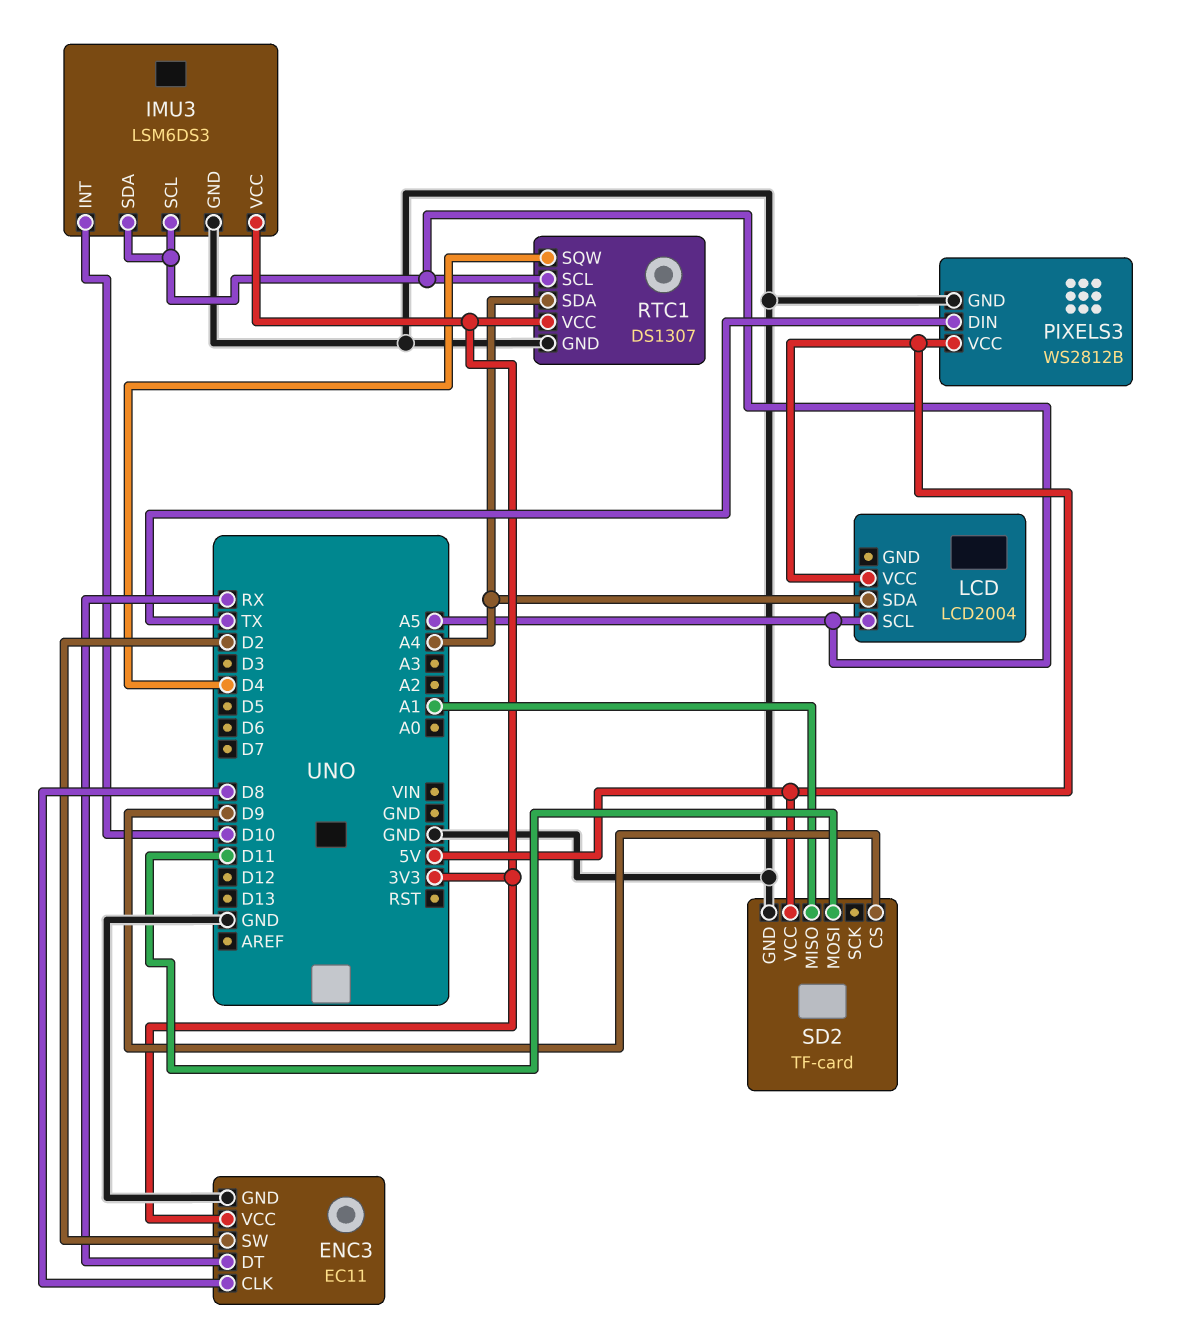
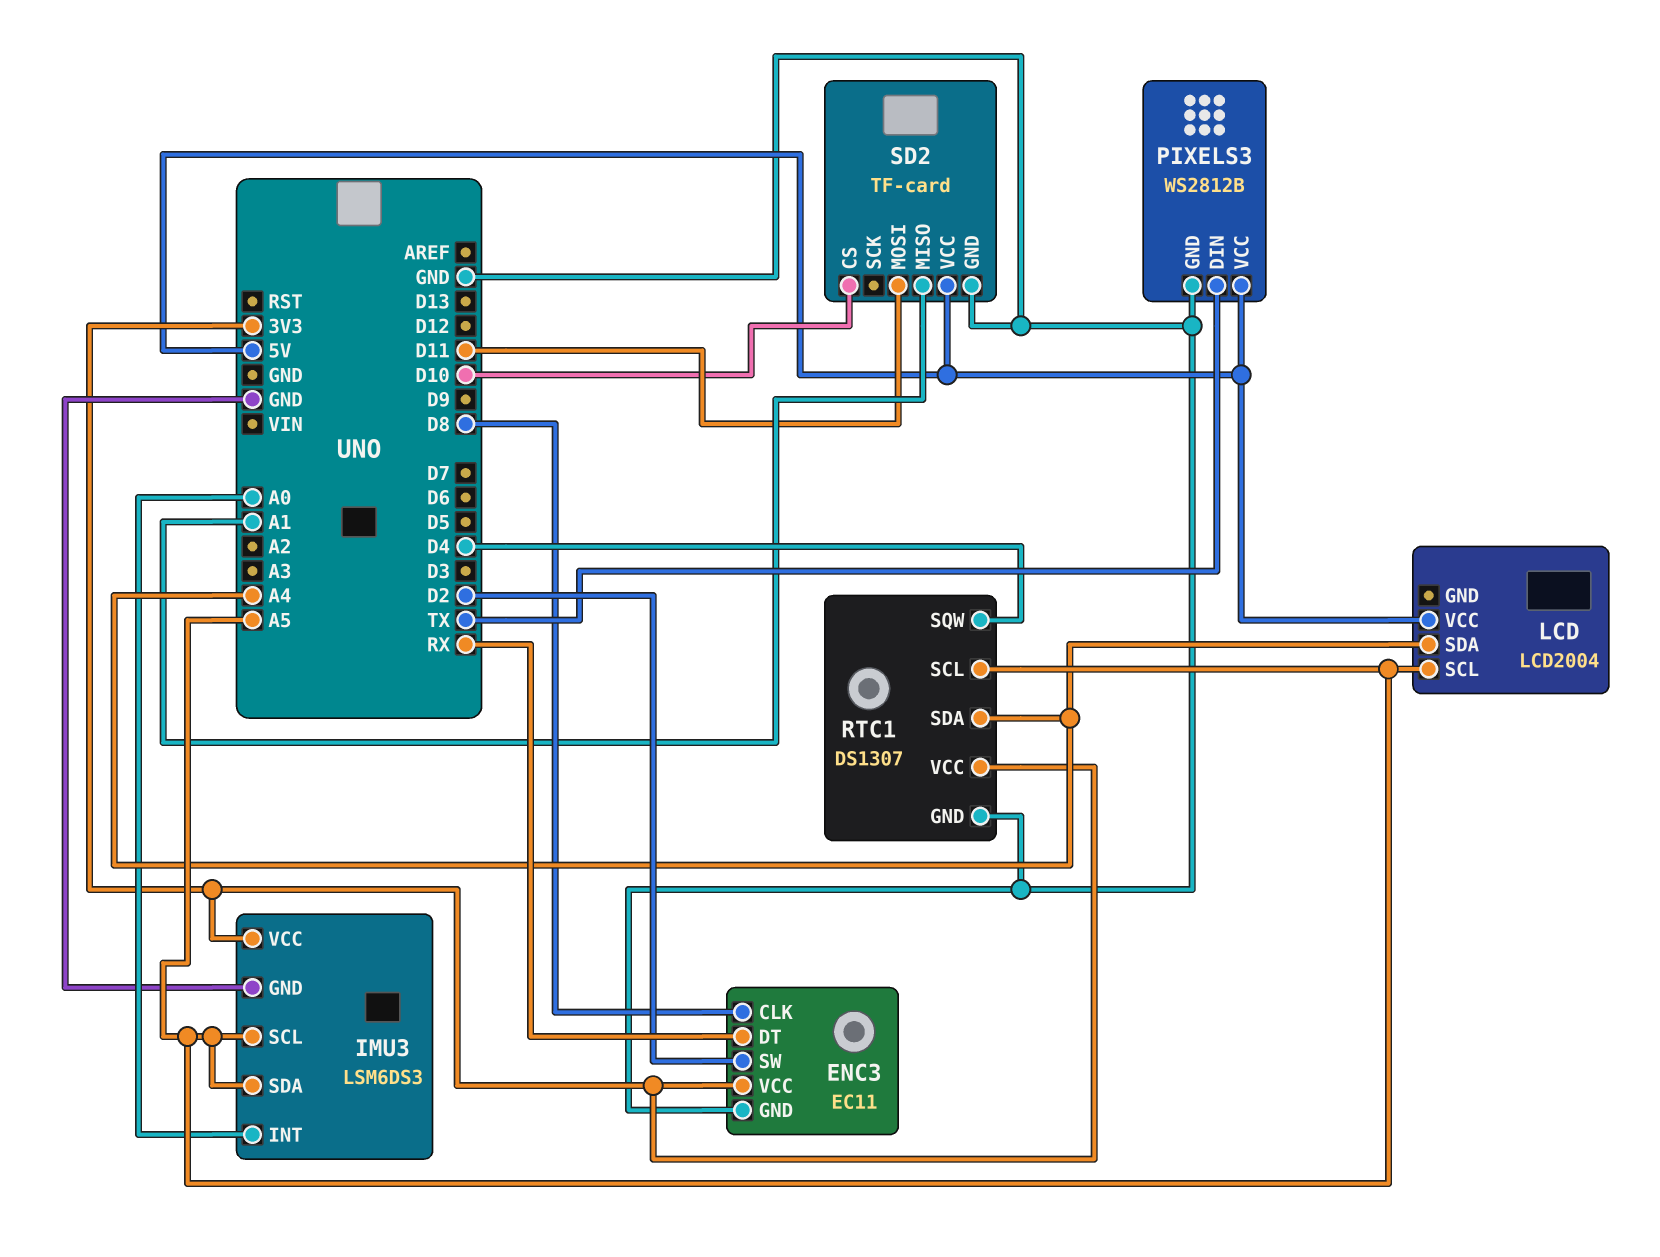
IMU3 pin INT: D10 -> A0
SD2 pin CS: D9 -> D10

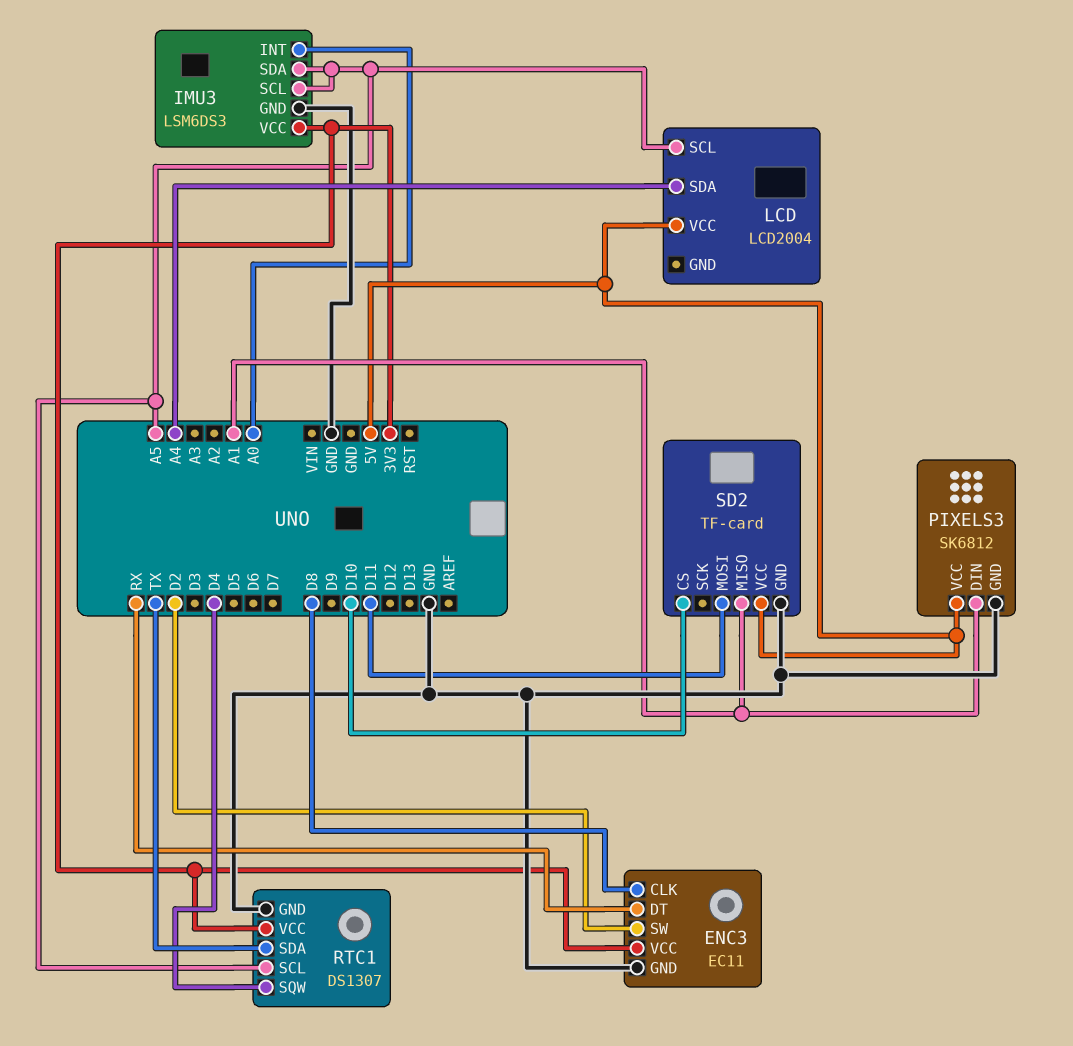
PIXELS3: WS2812B -> SK6812
PIXELS3 pin DIN: TX -> A1
RTC1 pin SDA: A4 -> TX

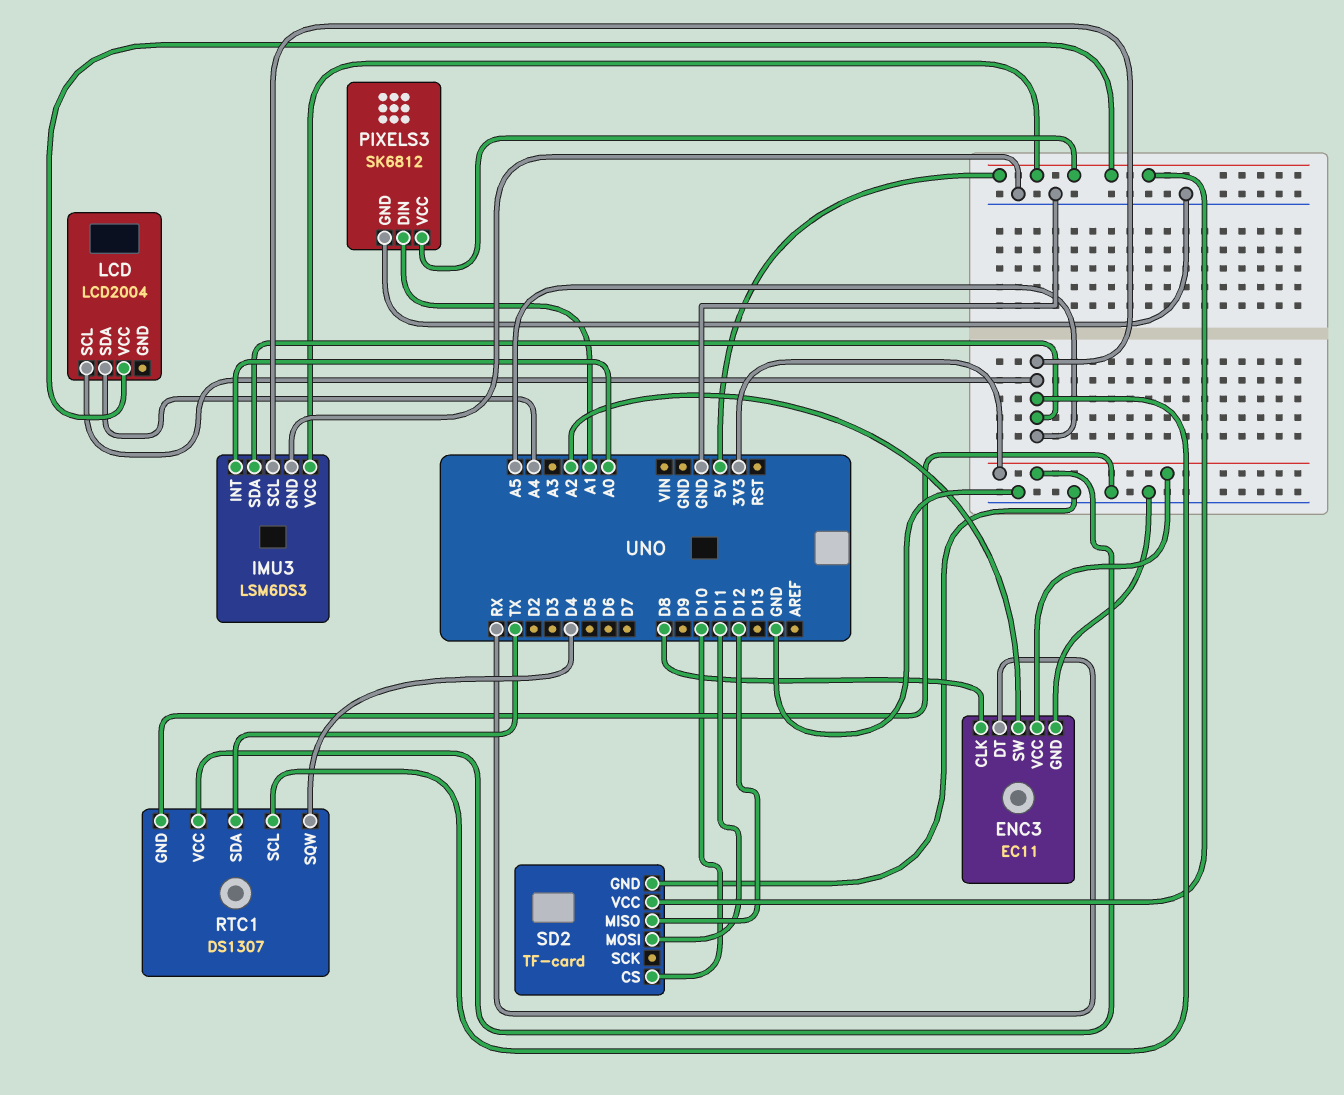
ENC3 pin SW: D2 -> A2
IMU3 pin VCC: 3V3 -> 5V
SD2 pin MISO: A1 -> D12

